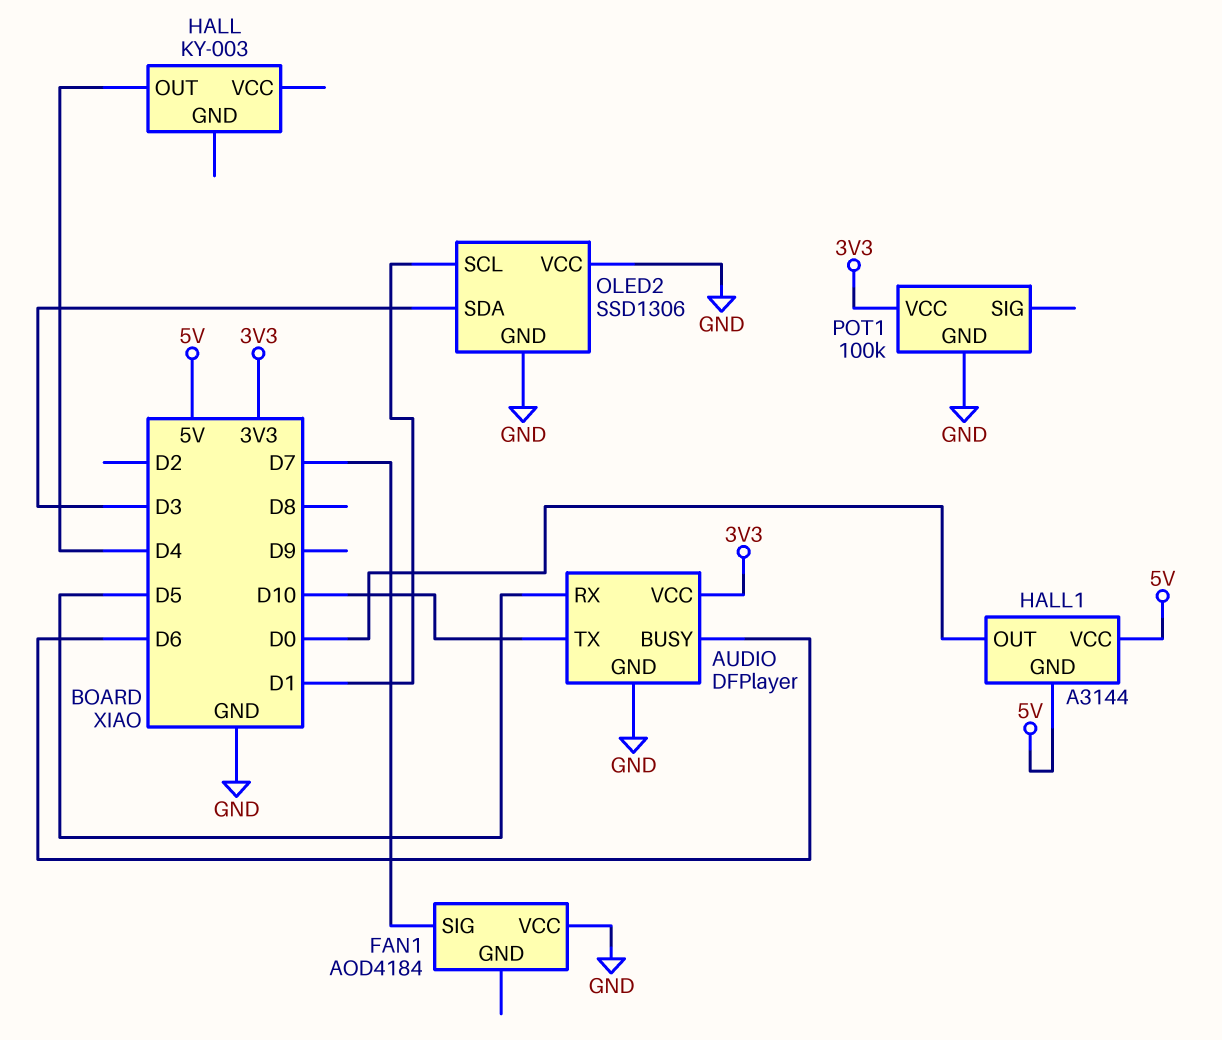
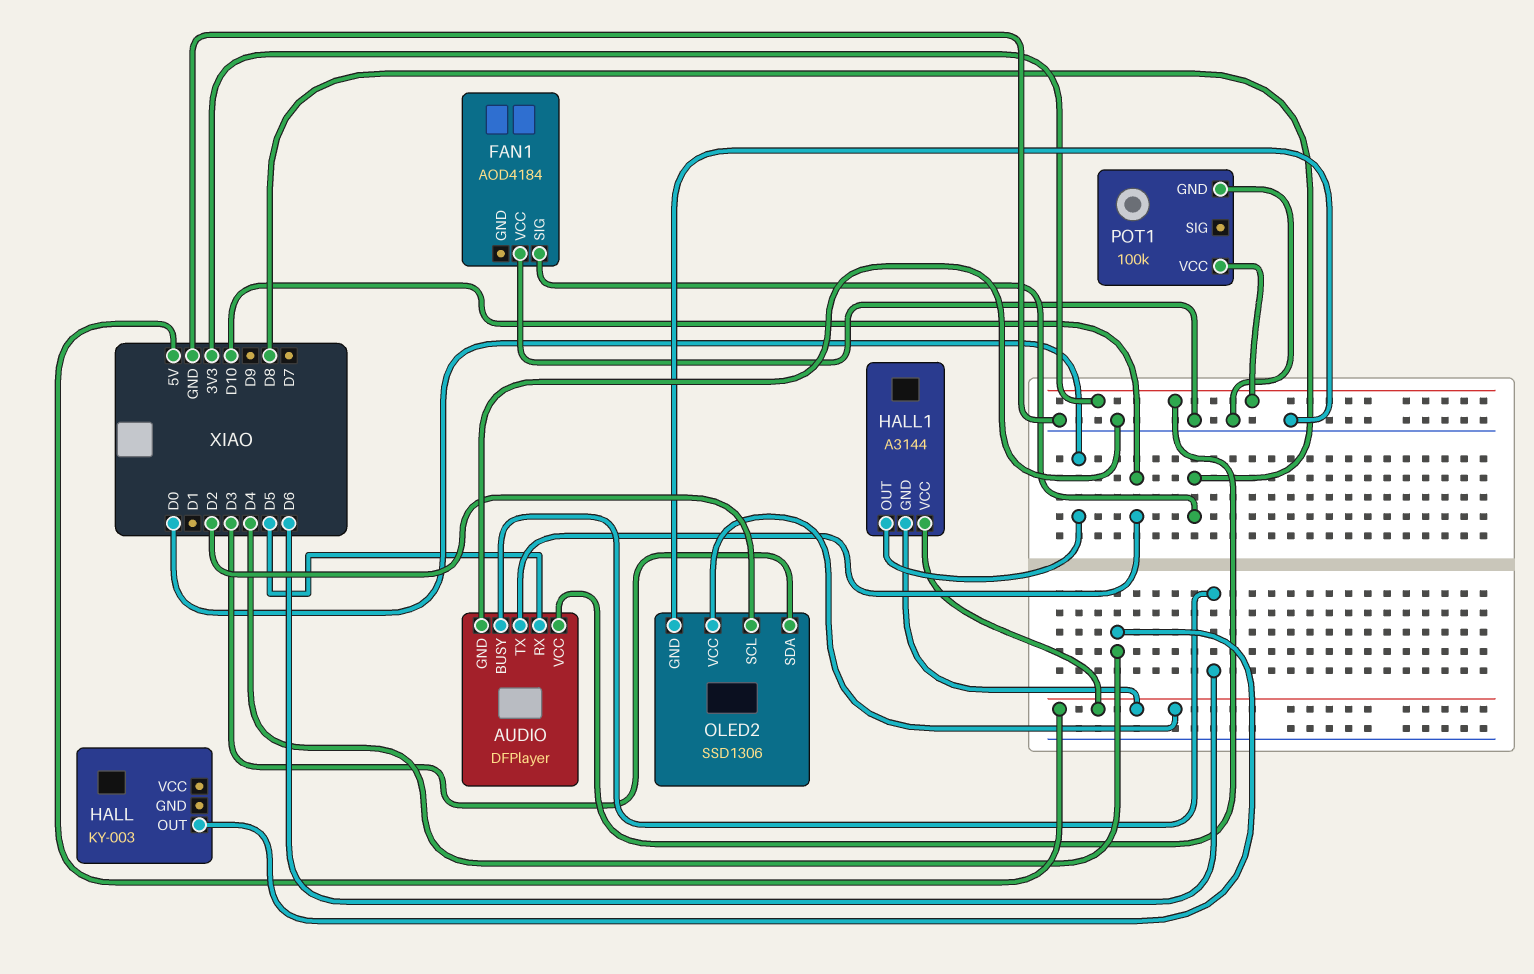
FAN1 pin SIG: D7 -> D8
OLED2 pin SCL: D1 -> D2
OLED2 pin VCC: GND -> 5V

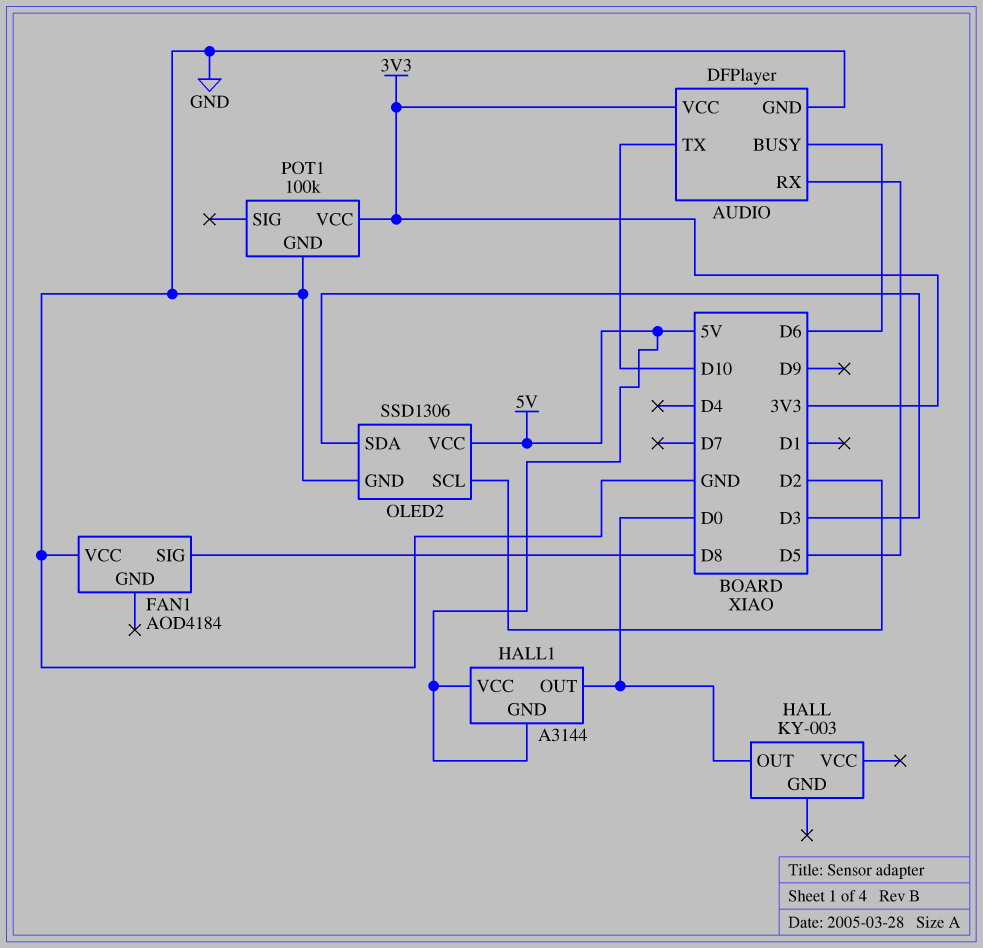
HALL pin OUT: D4 -> D0

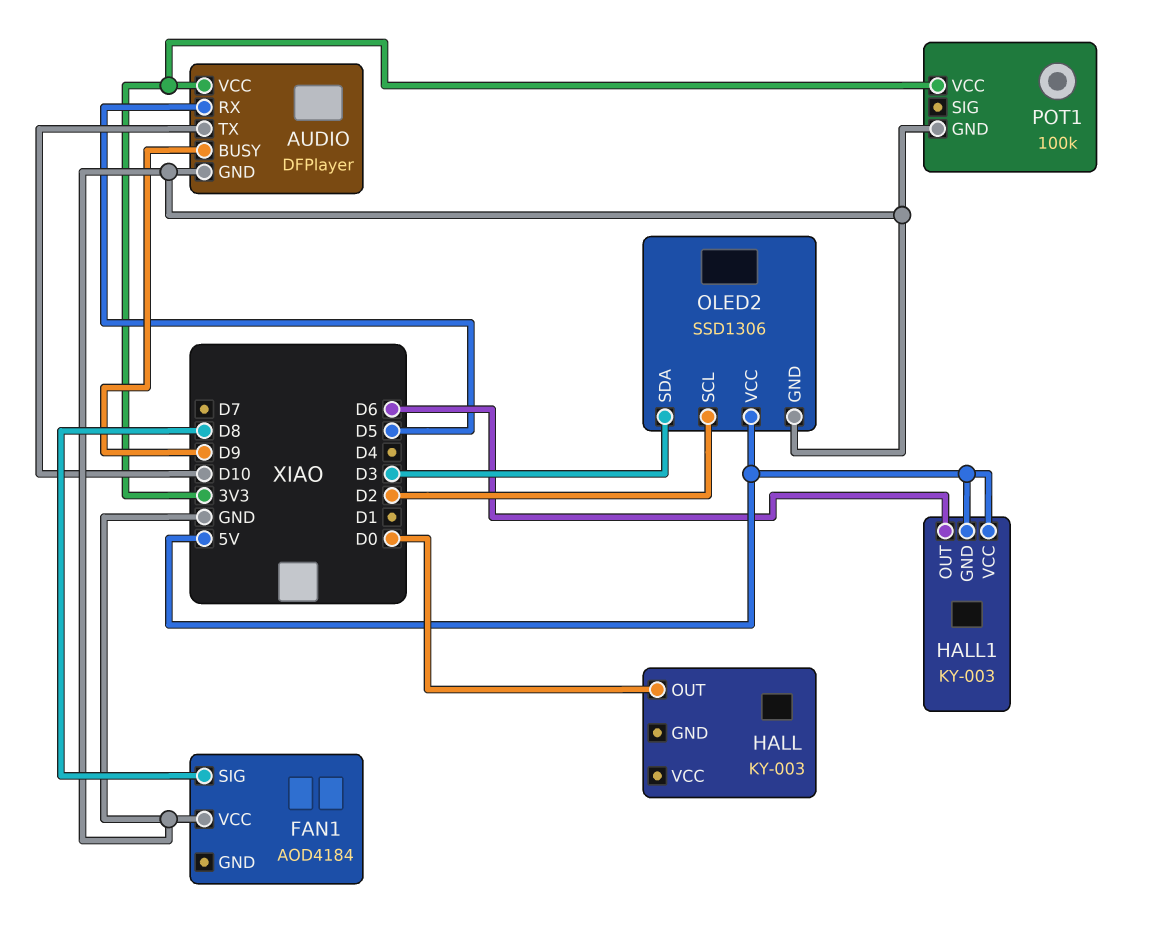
AUDIO pin BUSY: D6 -> D9
HALL1: A3144 -> KY-003
HALL1 pin OUT: D0 -> D6

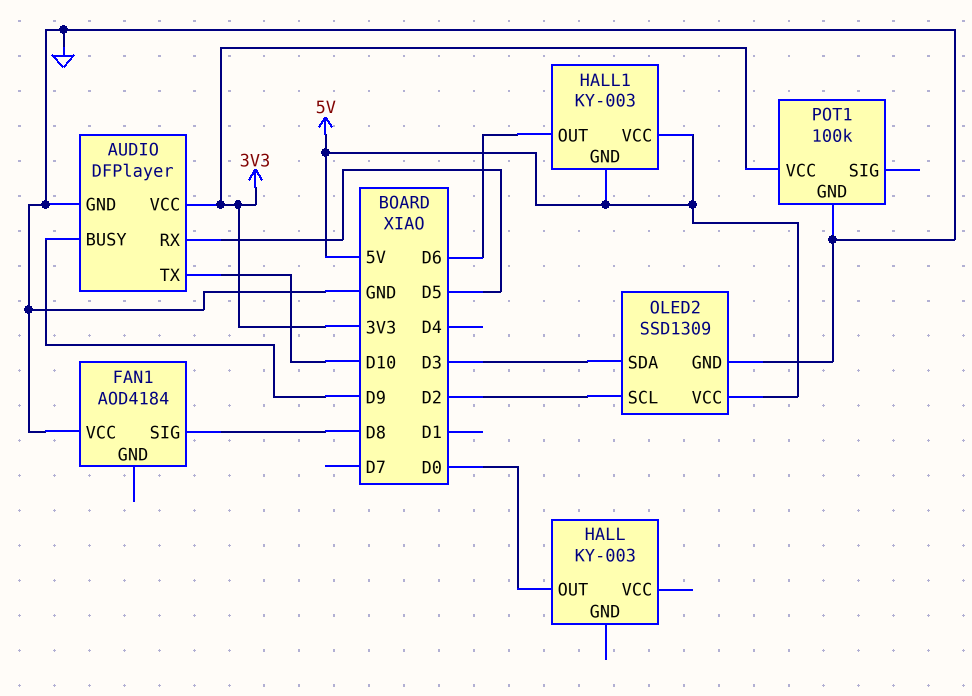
OLED2: SSD1306 -> SSD1309

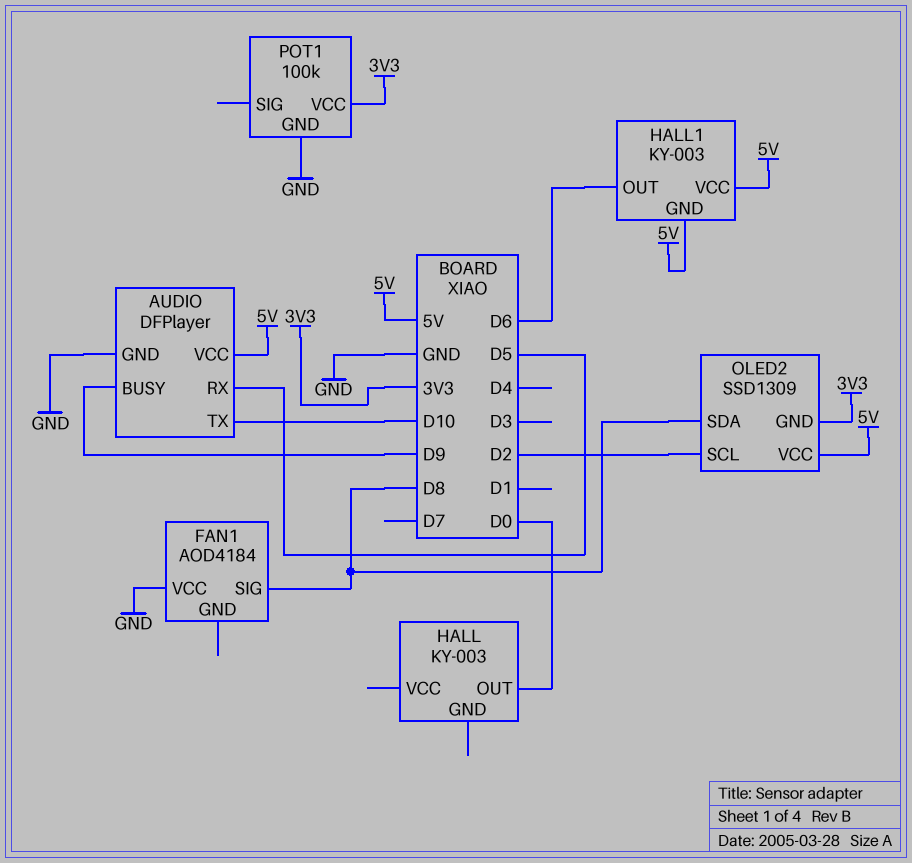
AUDIO pin VCC: 3V3 -> 5V
OLED2 pin GND: GND -> 3V3
OLED2 pin SDA: D3 -> D8

